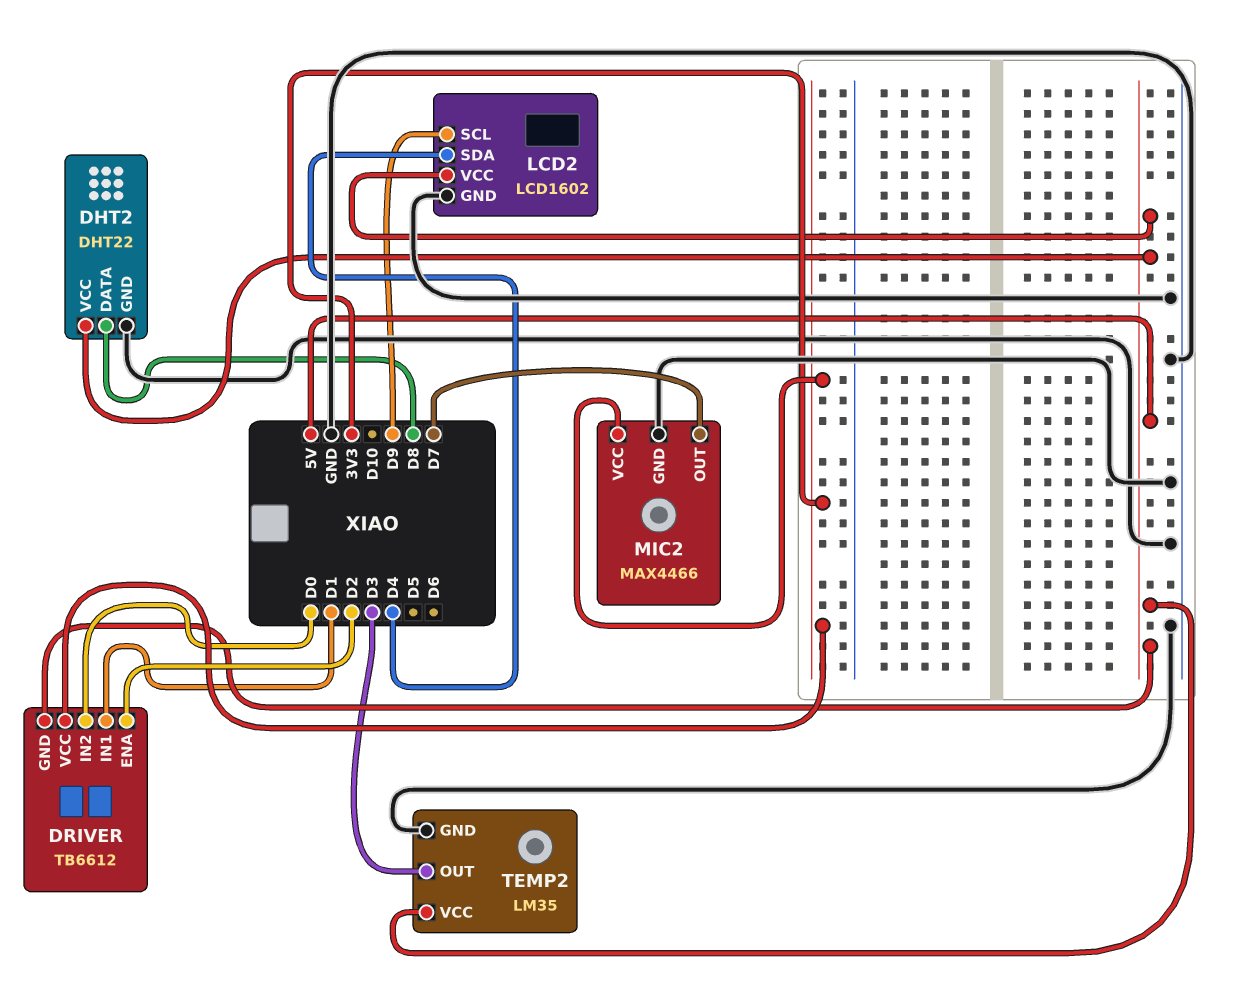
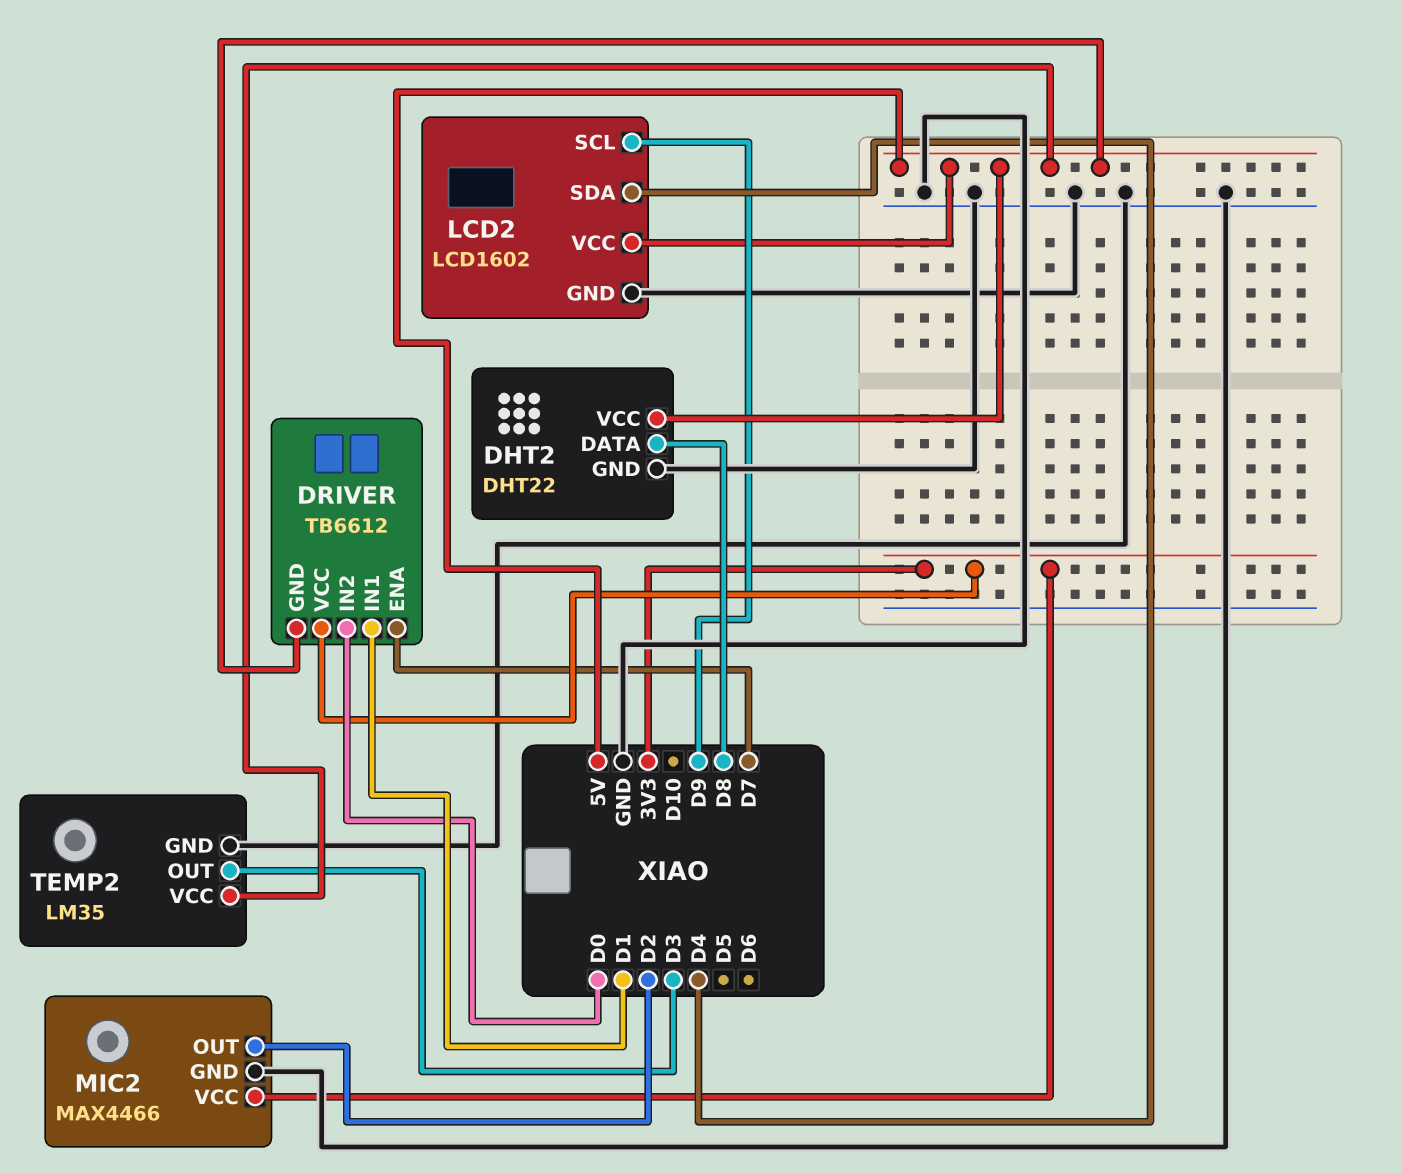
DRIVER pin ENA: D2 -> D7
MIC2 pin OUT: D7 -> D2

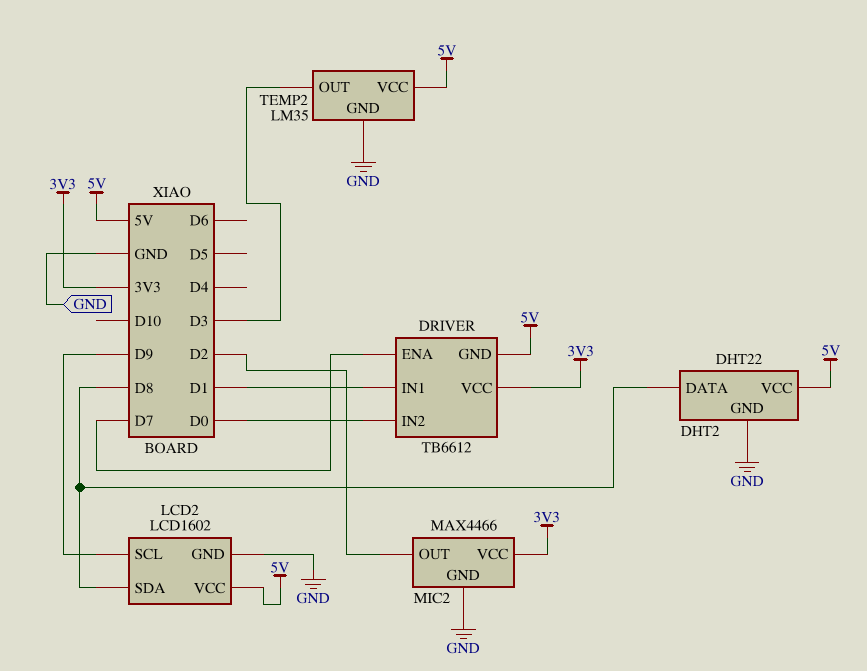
LCD2 pin SDA: D4 -> D8

